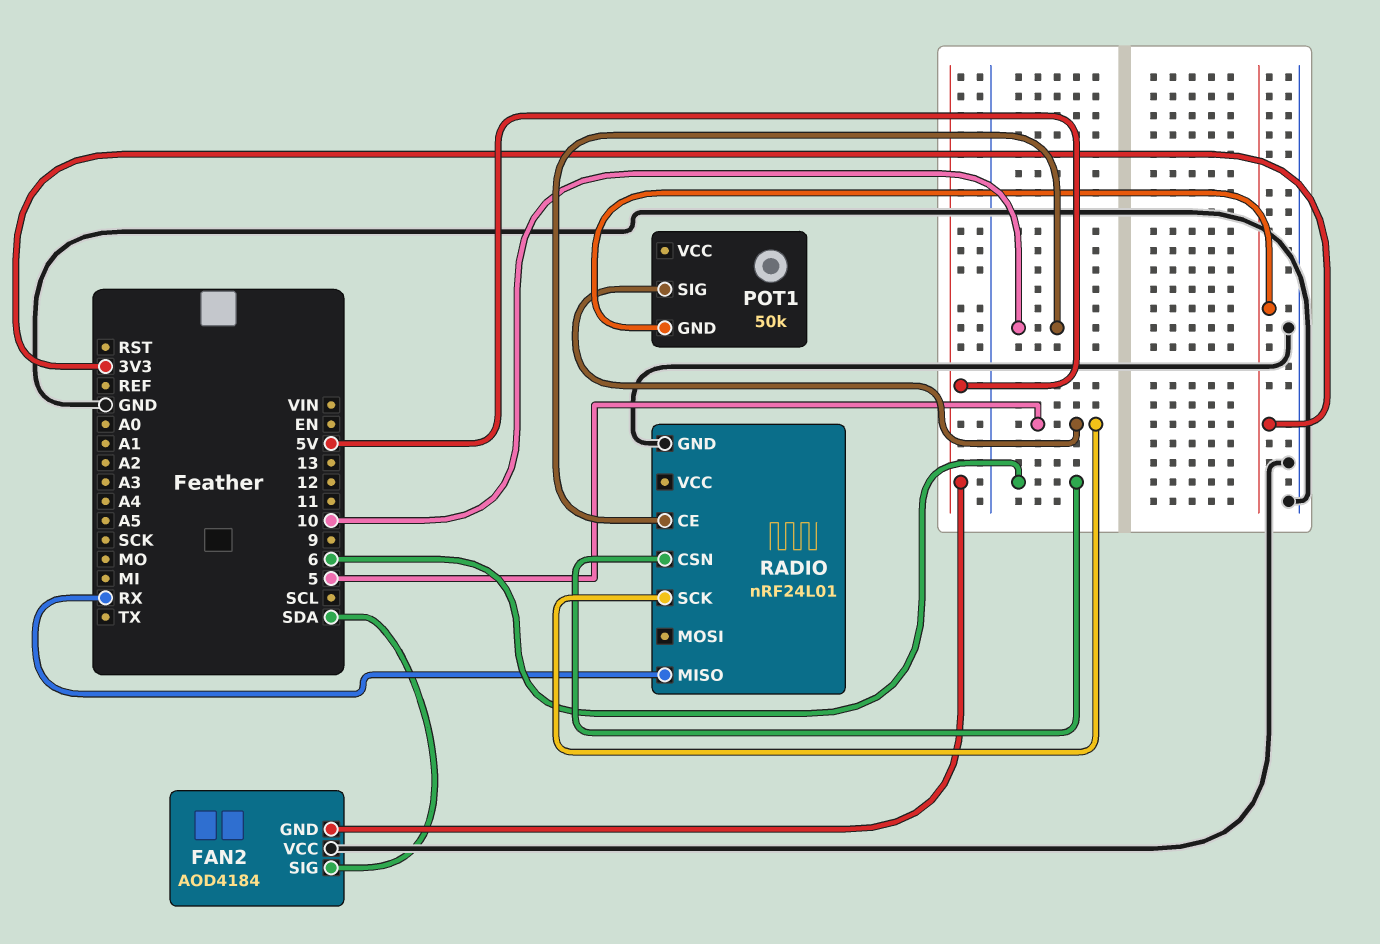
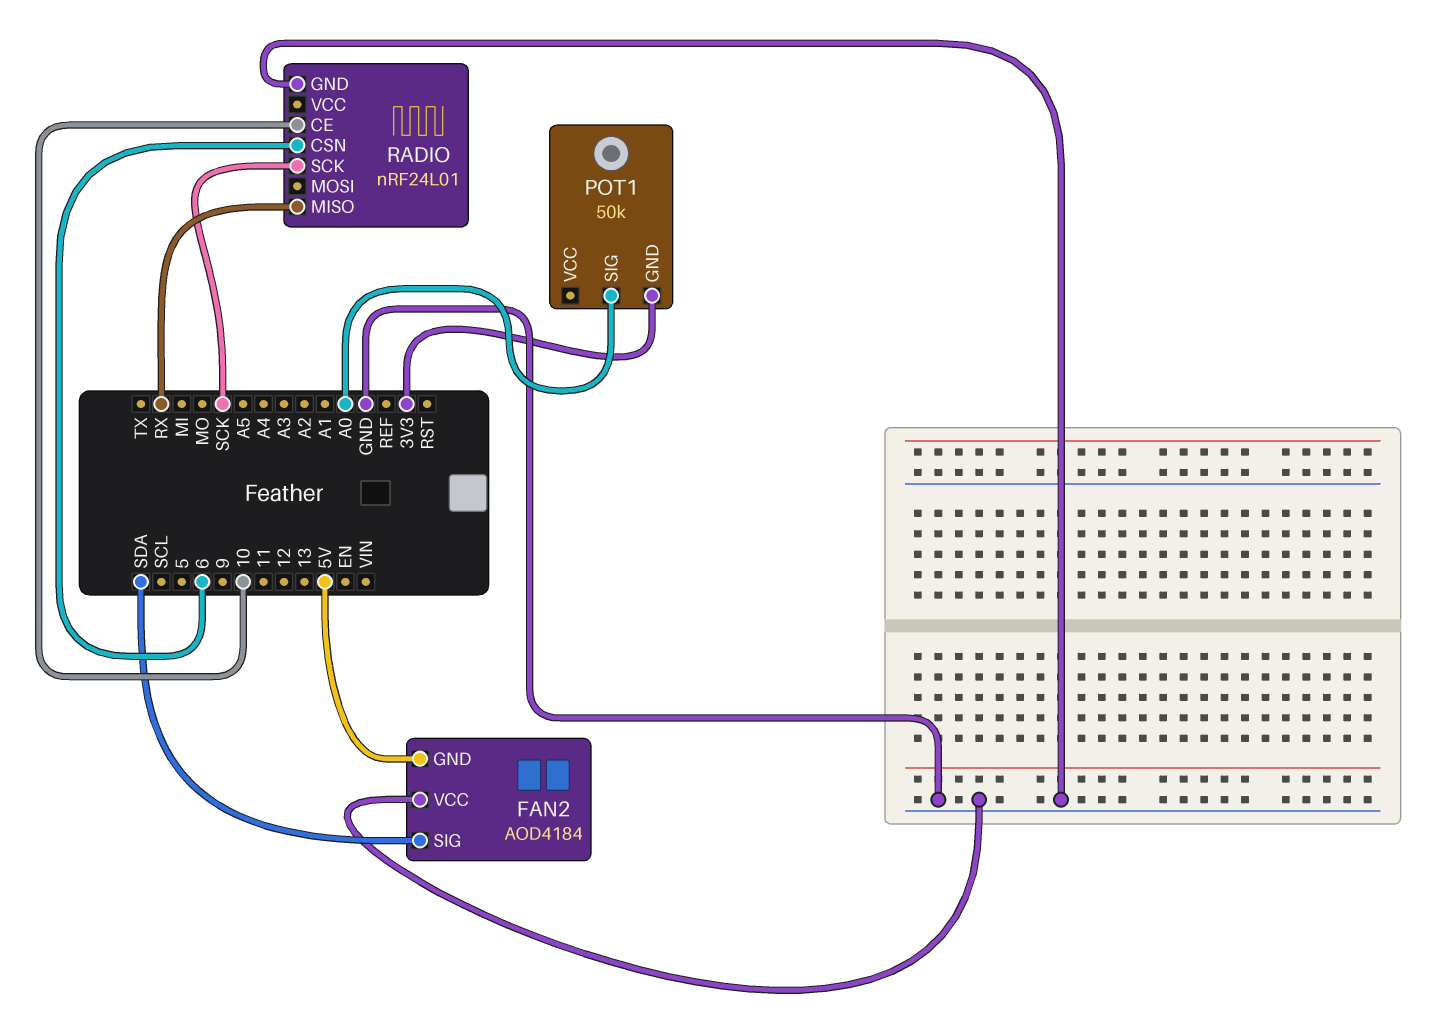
POT1 pin SIG: 5 -> A0
RADIO pin SCK: 5 -> SCK

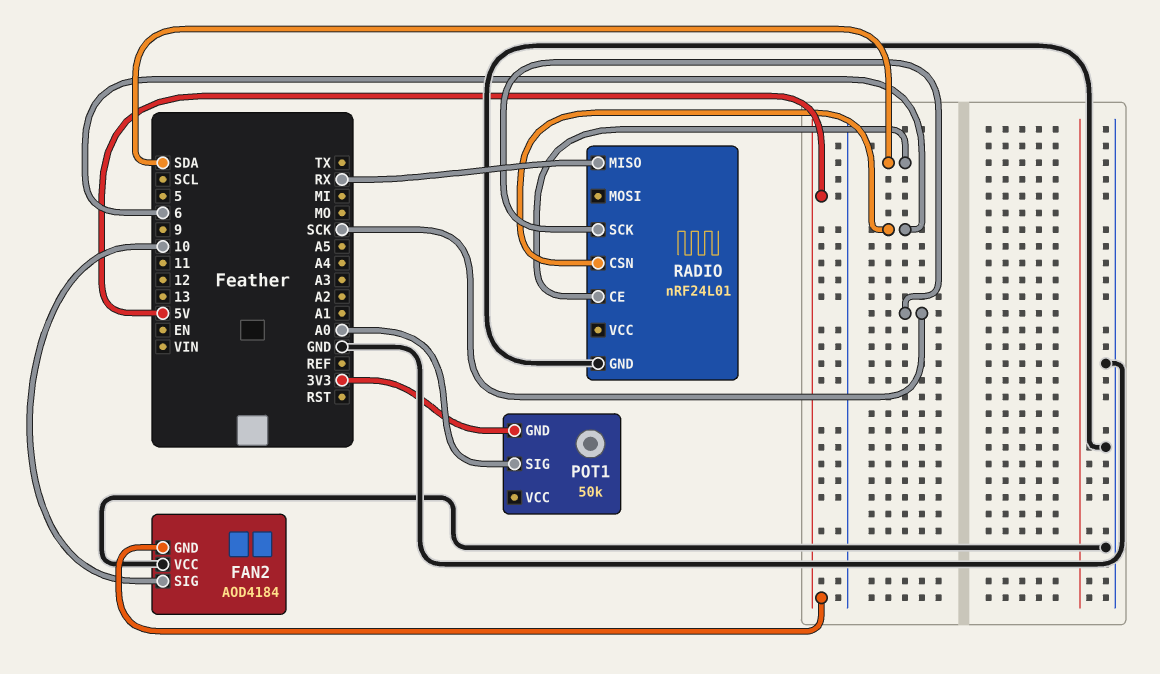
FAN2 pin SIG: SDA -> 10
RADIO pin CE: 10 -> SDA

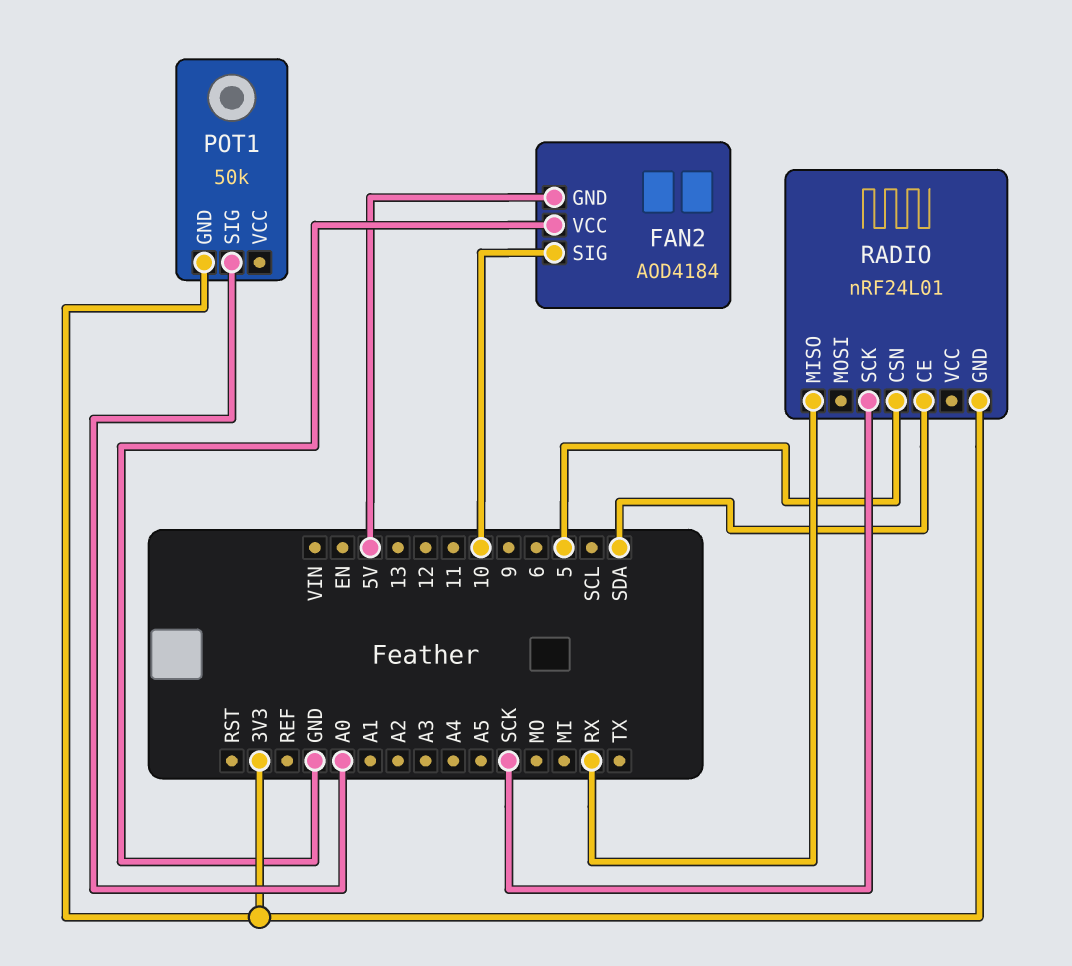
RADIO pin CSN: 6 -> 5
RADIO pin GND: GND -> 3V3

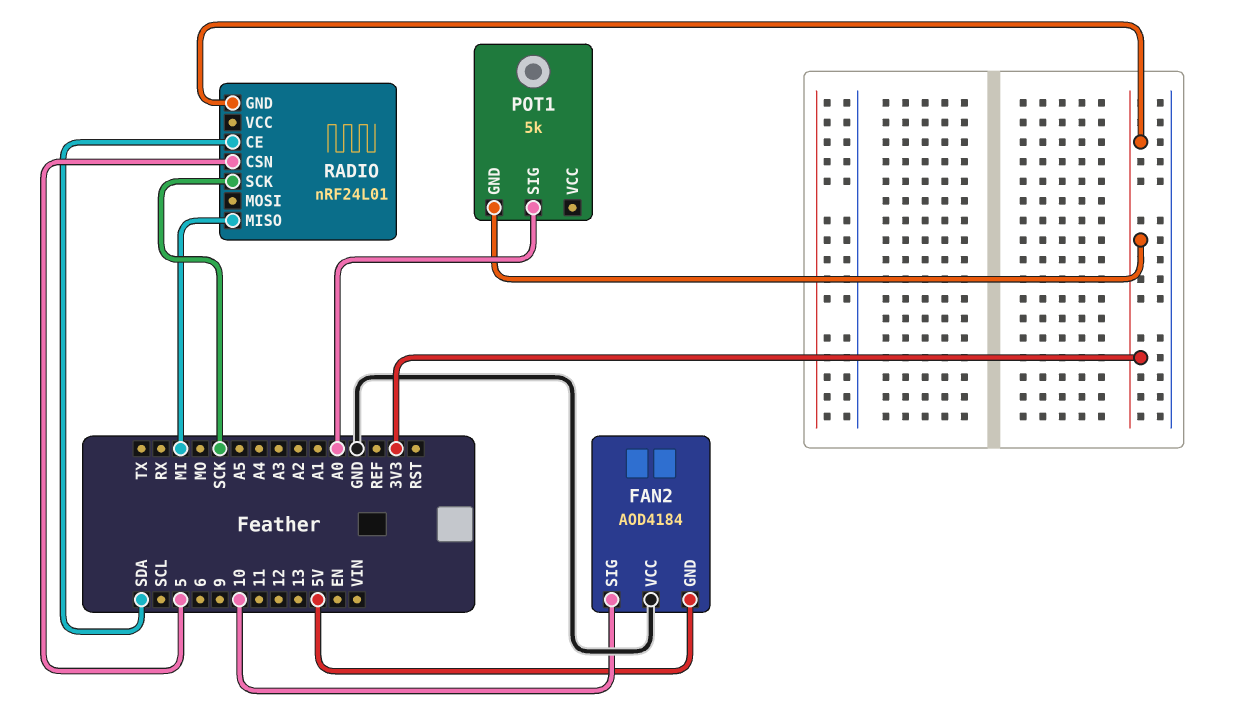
POT1: 50k -> 5k
RADIO pin MISO: RX -> MI

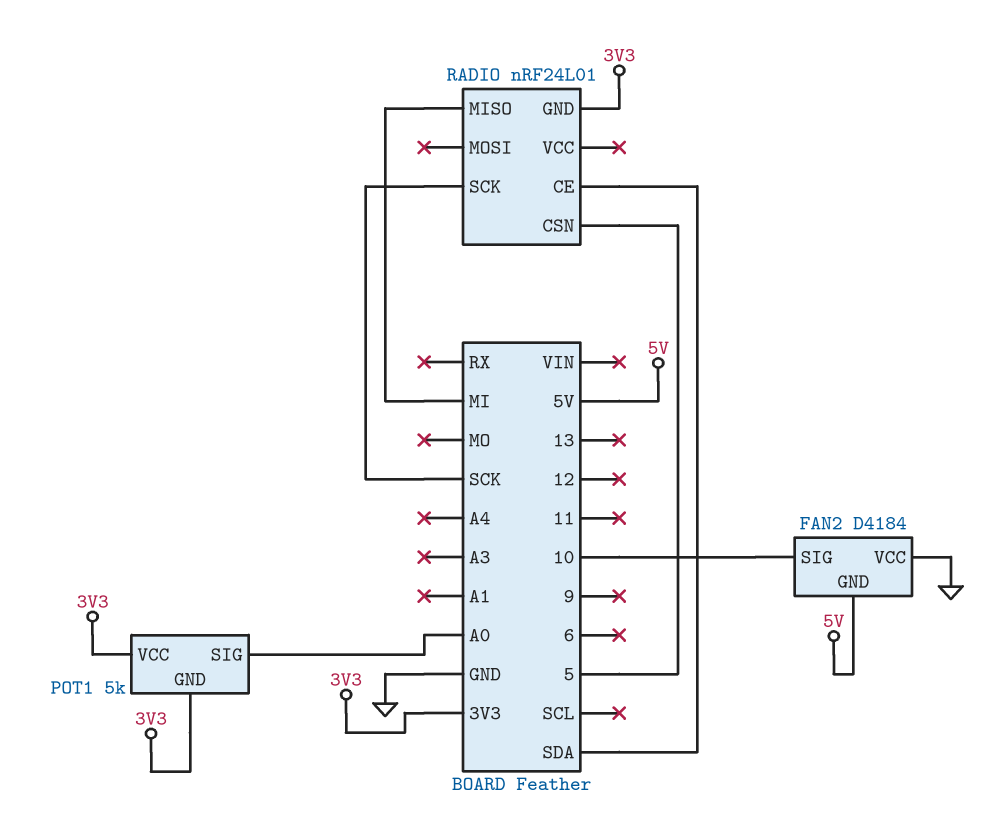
FAN2: AOD4184 -> D4184
POT1 pin VCC: none -> 3V3

